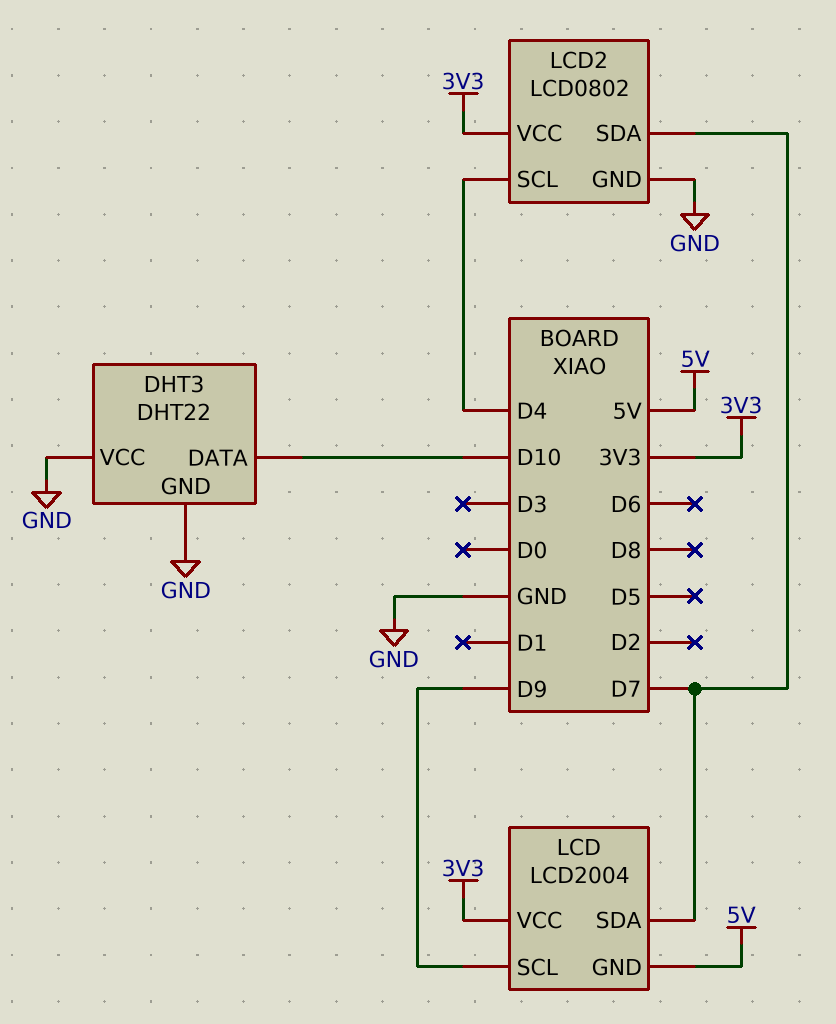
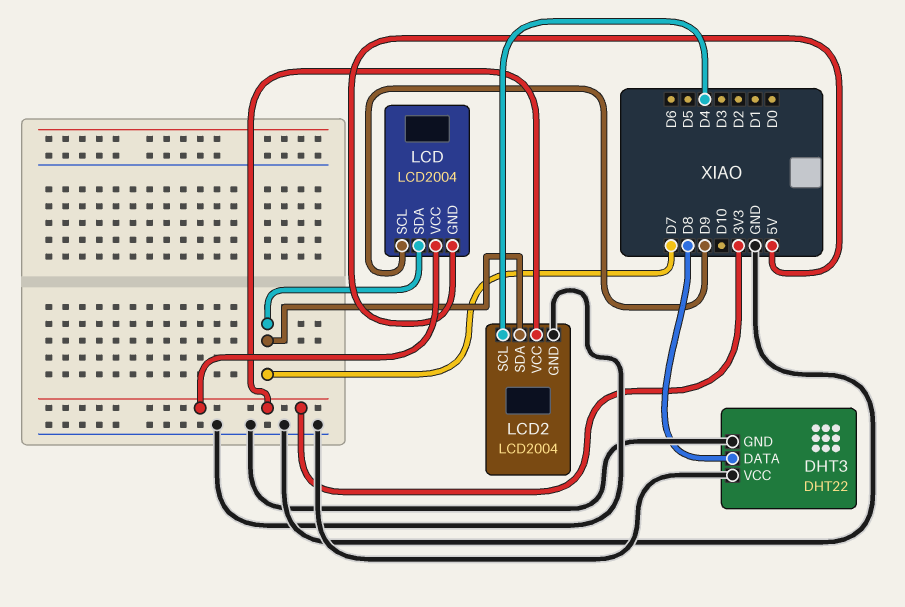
DHT3 pin DATA: D10 -> D8
LCD2: LCD0802 -> LCD2004

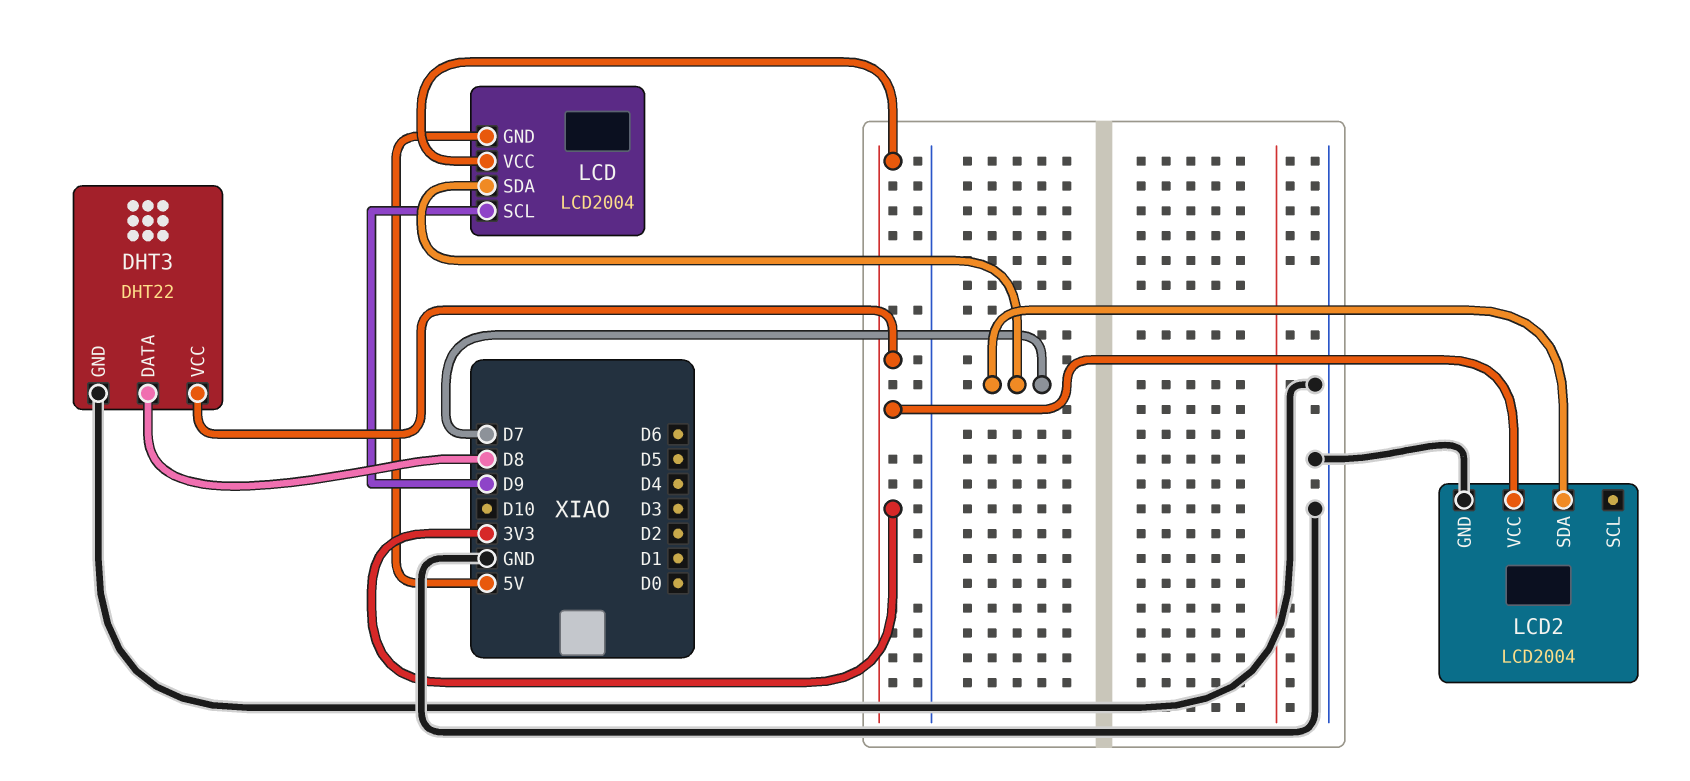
DHT3 pin VCC: GND -> 3V3
LCD2 pin SCL: D4 -> none

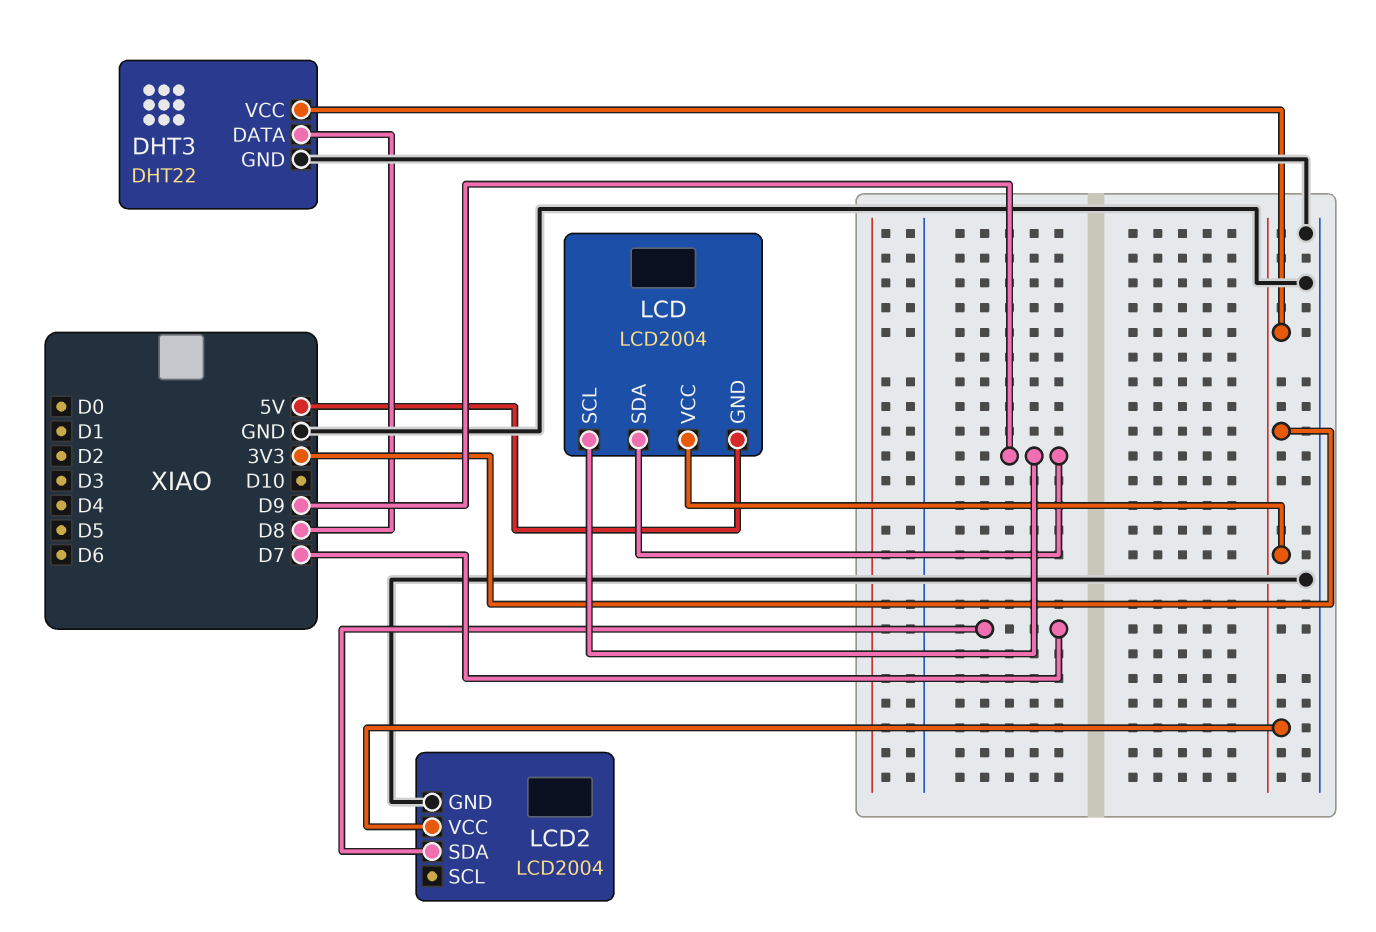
LCD pin SDA: D7 -> D9

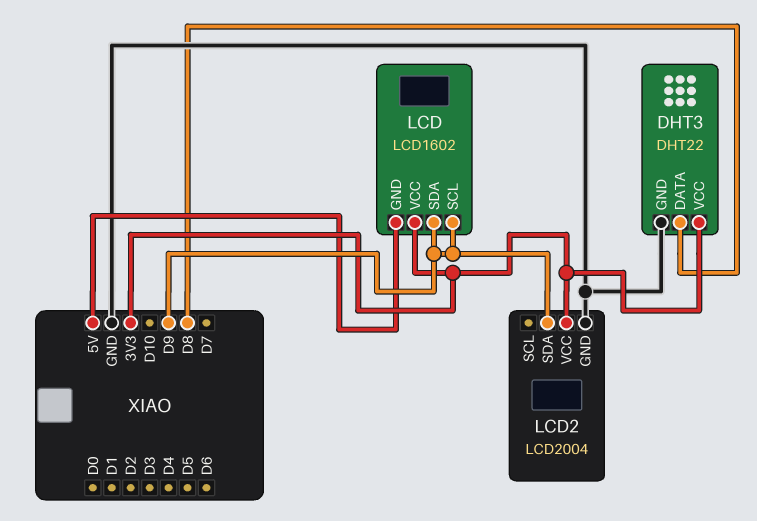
LCD: LCD2004 -> LCD1602
LCD2 pin SDA: D7 -> D9

